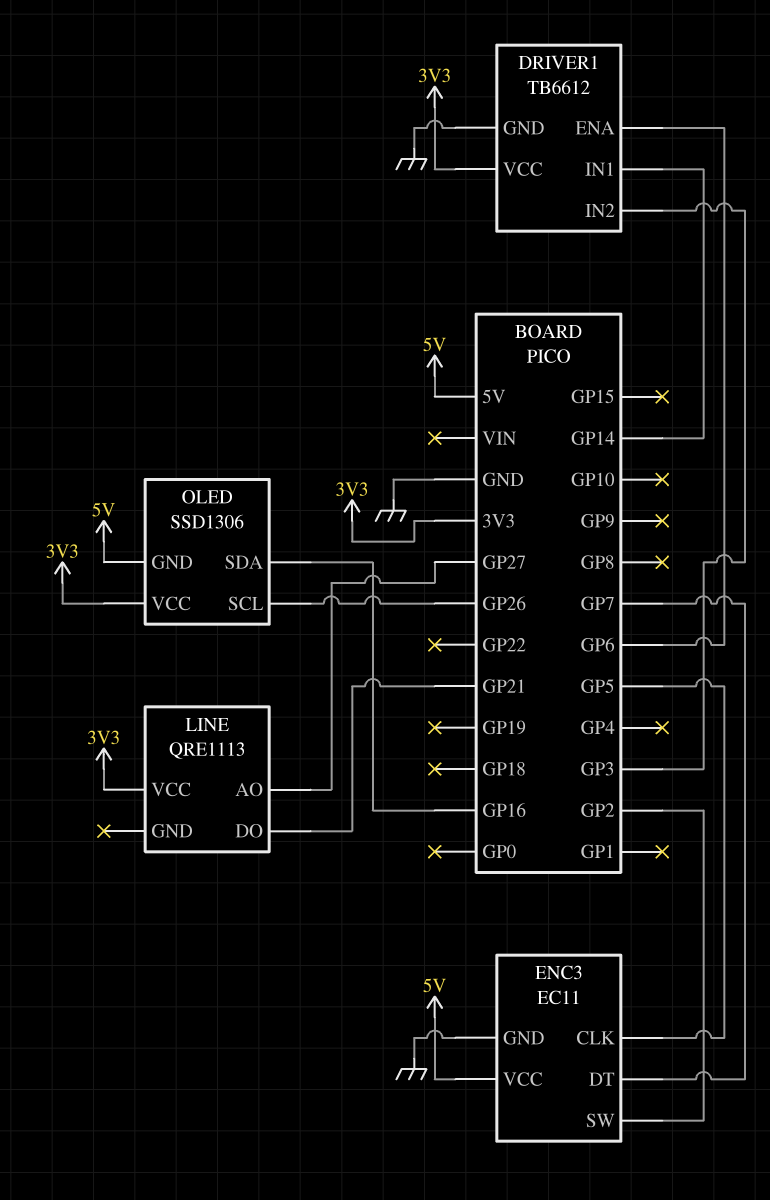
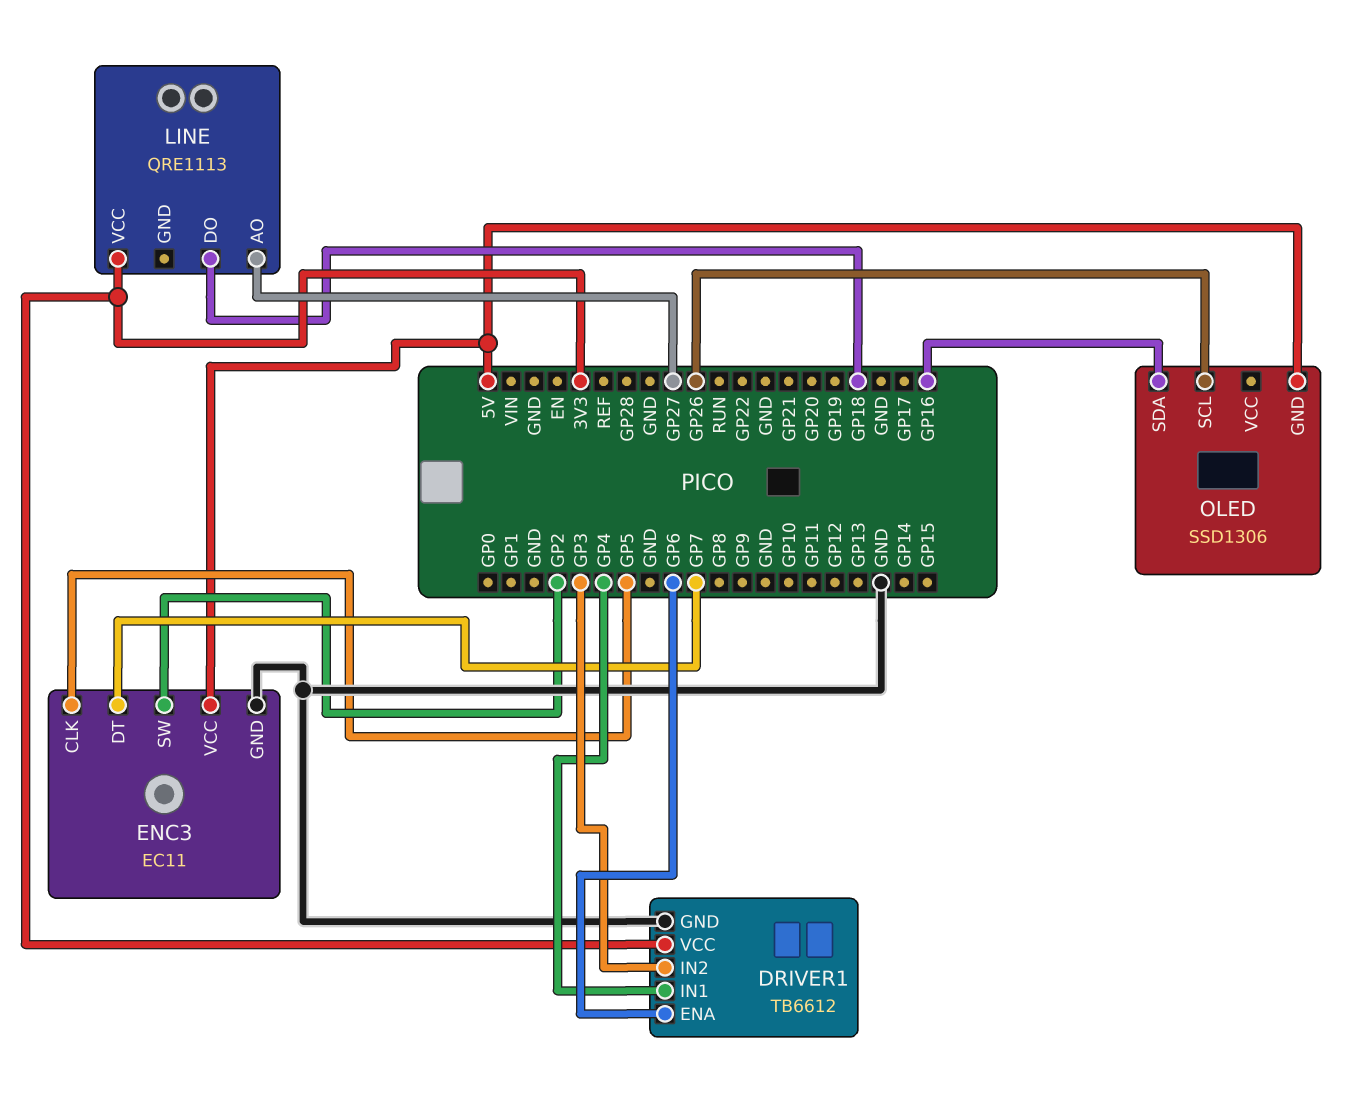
DRIVER1 pin IN1: GP14 -> GP4
LINE pin DO: GP21 -> GP18
OLED pin VCC: 3V3 -> none

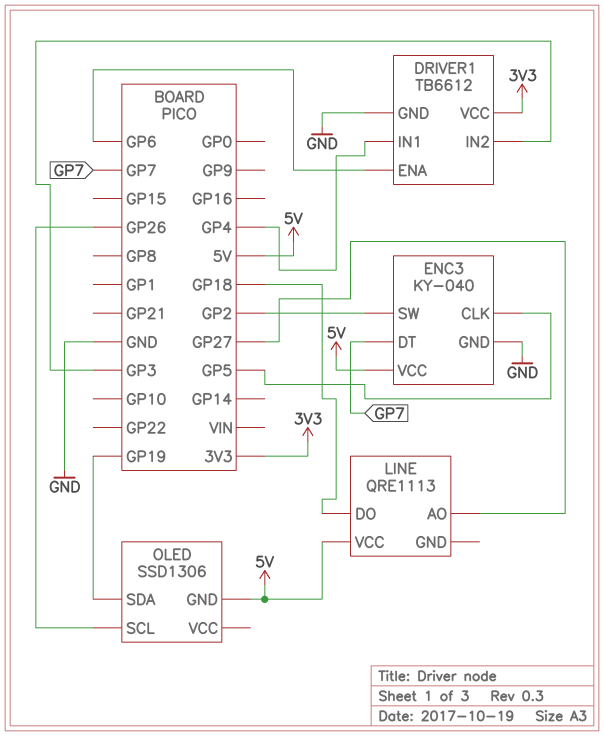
ENC3: EC11 -> KY-040
LINE pin VCC: 3V3 -> 5V
OLED pin SDA: GP16 -> GP19

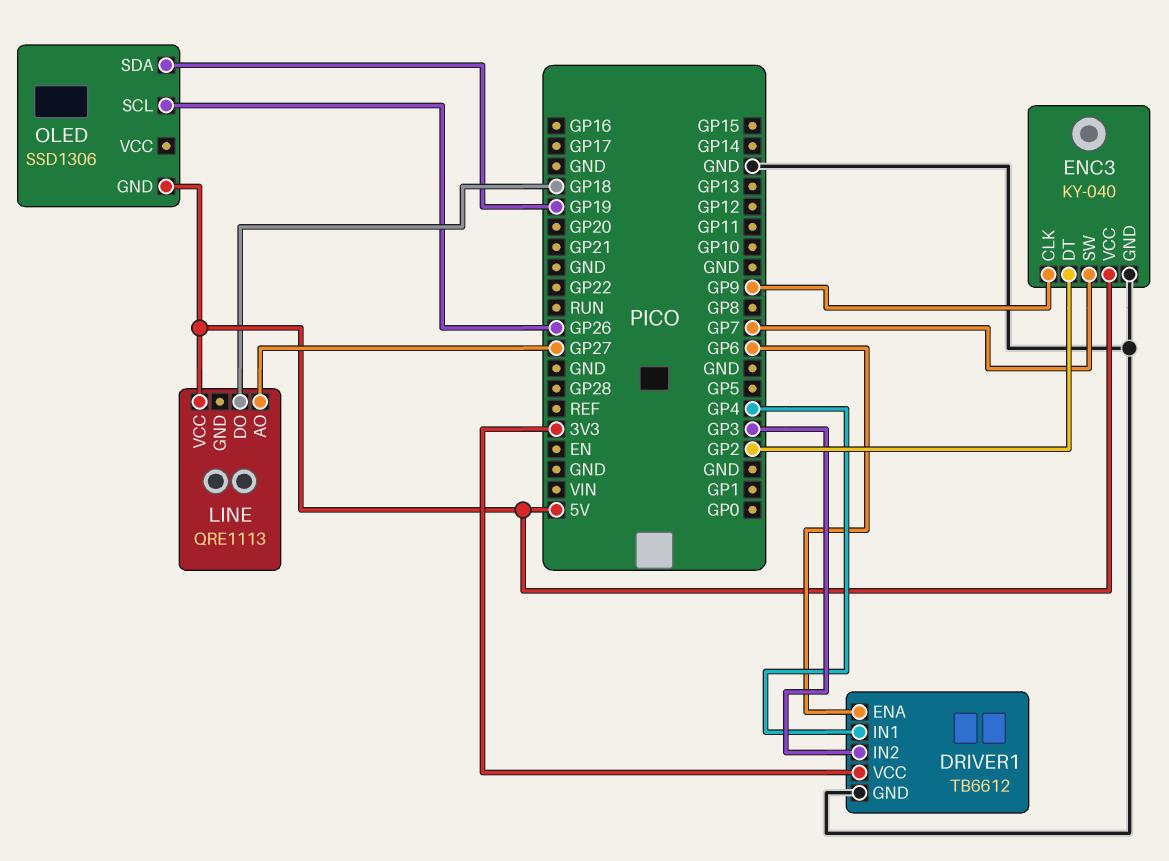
ENC3 pin CLK: GP5 -> GP9
ENC3 pin DT: GP7 -> GP2
ENC3 pin SW: GP2 -> GP7

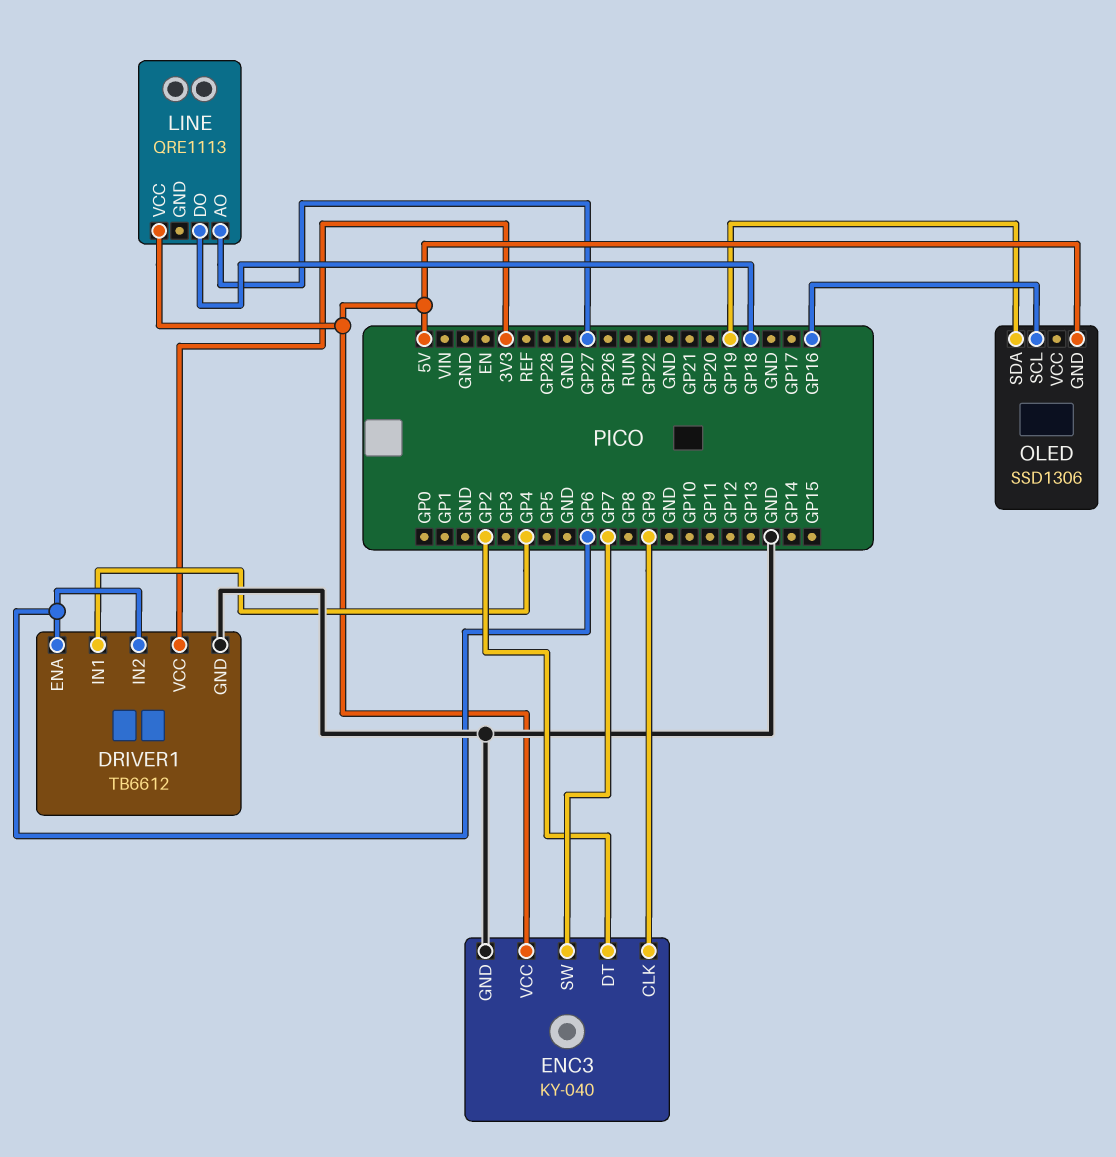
DRIVER1 pin IN2: GP3 -> GP6
OLED pin SCL: GP26 -> GP16

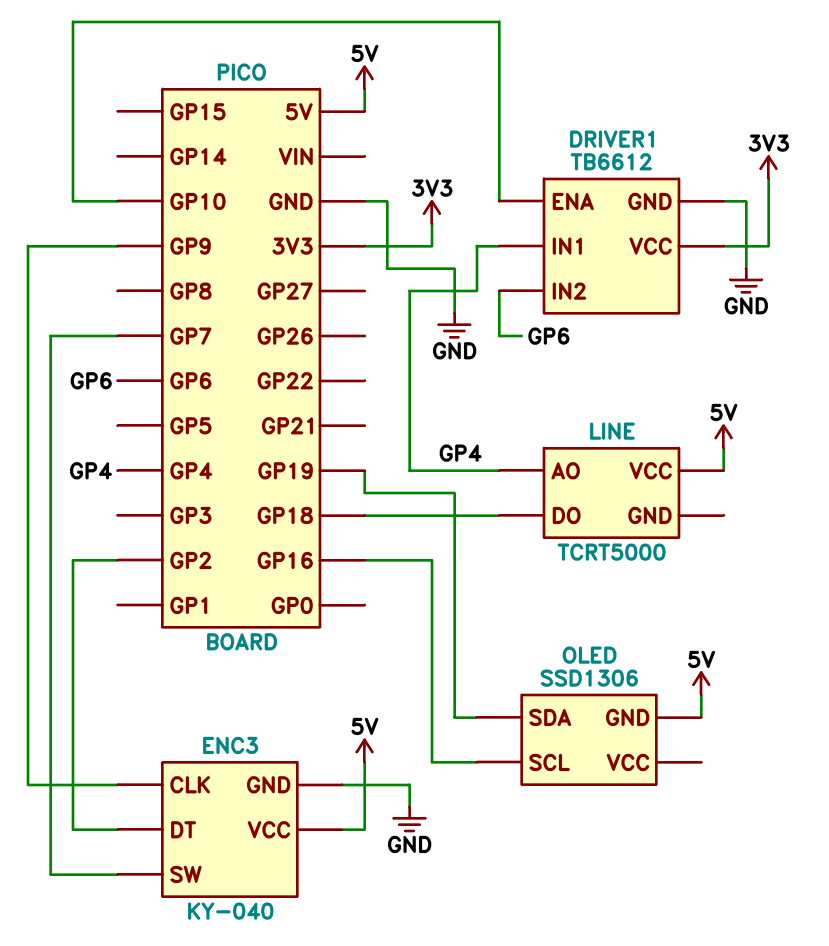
DRIVER1 pin ENA: GP6 -> GP10
LINE: QRE1113 -> TCRT5000
LINE pin AO: GP27 -> GP4

